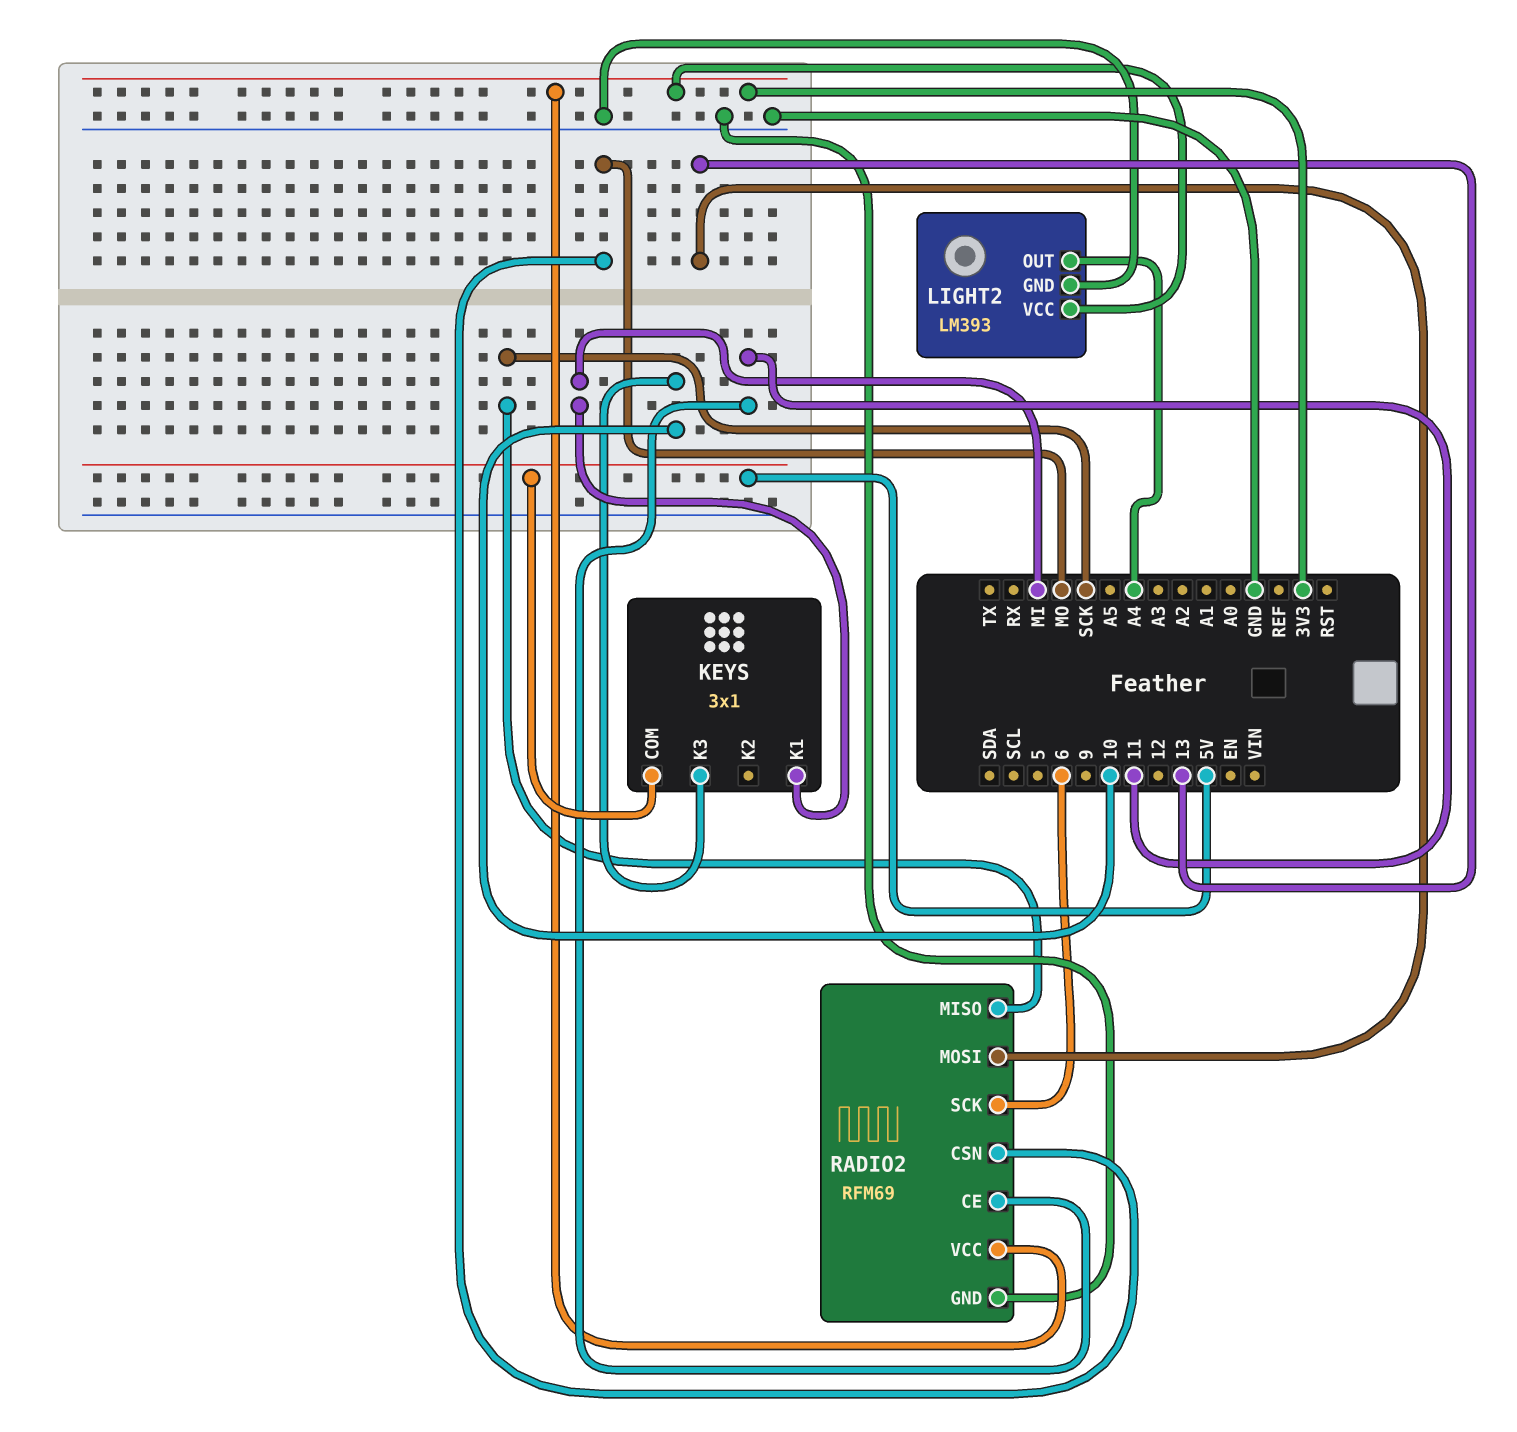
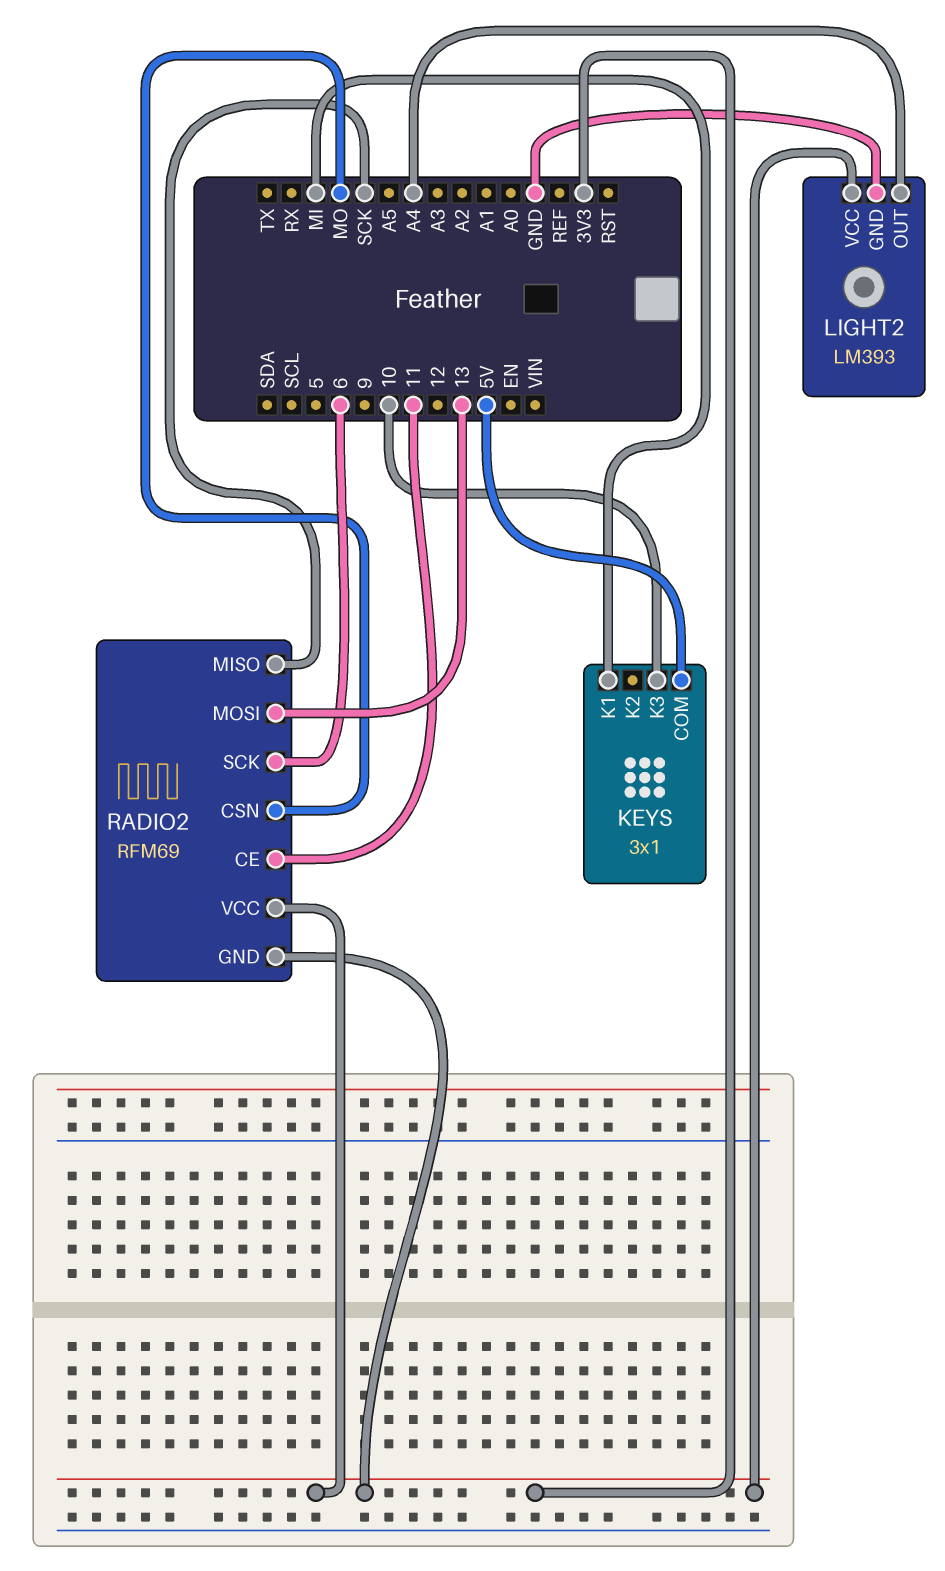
RADIO2 pin GND: GND -> 3V3

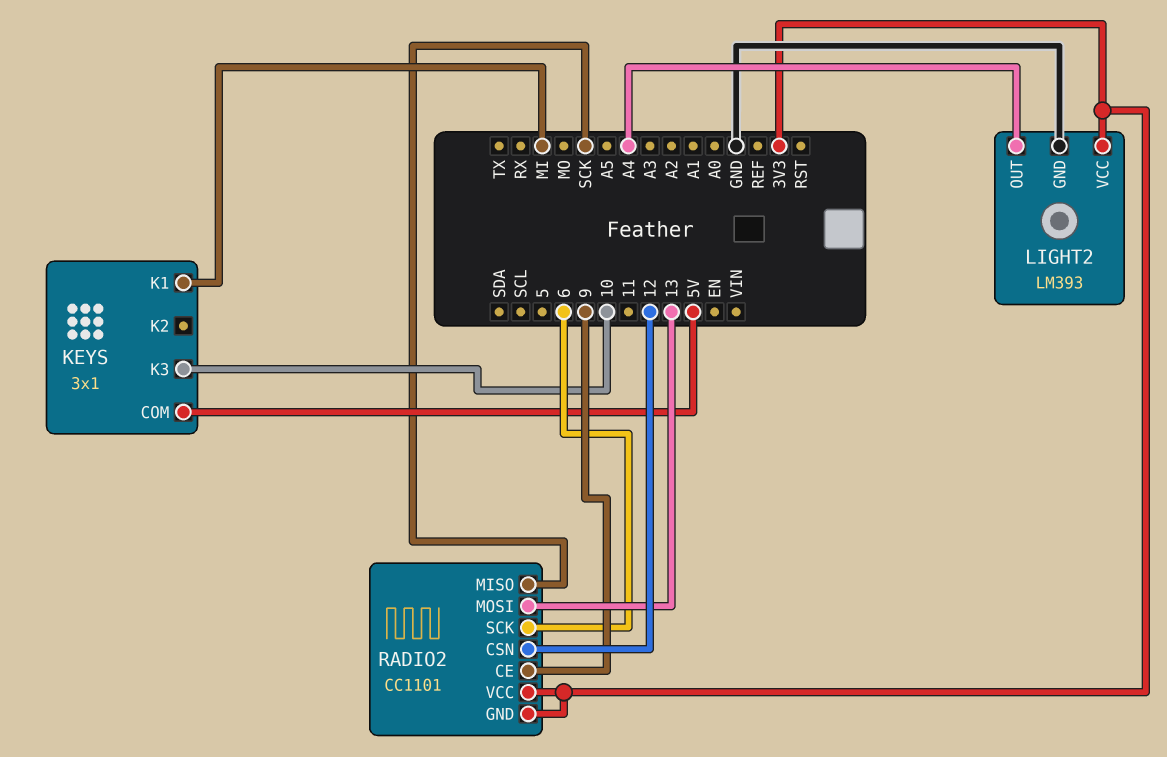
RADIO2: RFM69 -> CC1101
RADIO2 pin CE: 11 -> 9
RADIO2 pin CSN: MO -> 12

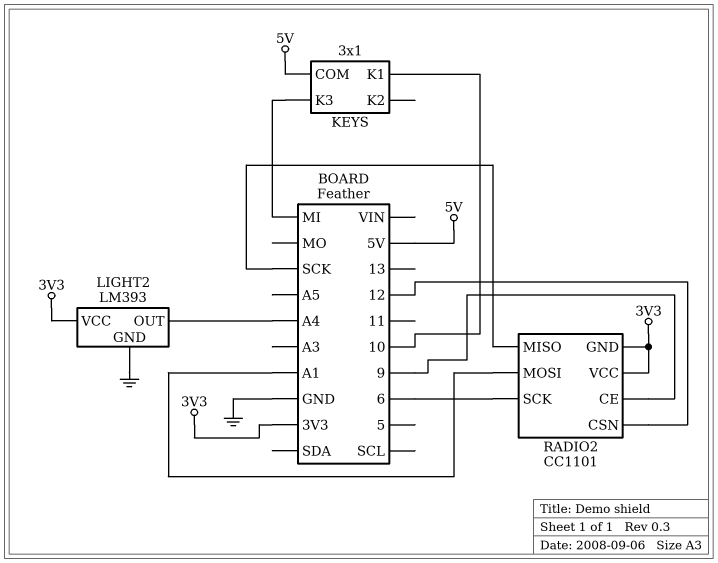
KEYS pin K1: MI -> 10
KEYS pin K3: 10 -> MI
RADIO2 pin MOSI: 13 -> A1

